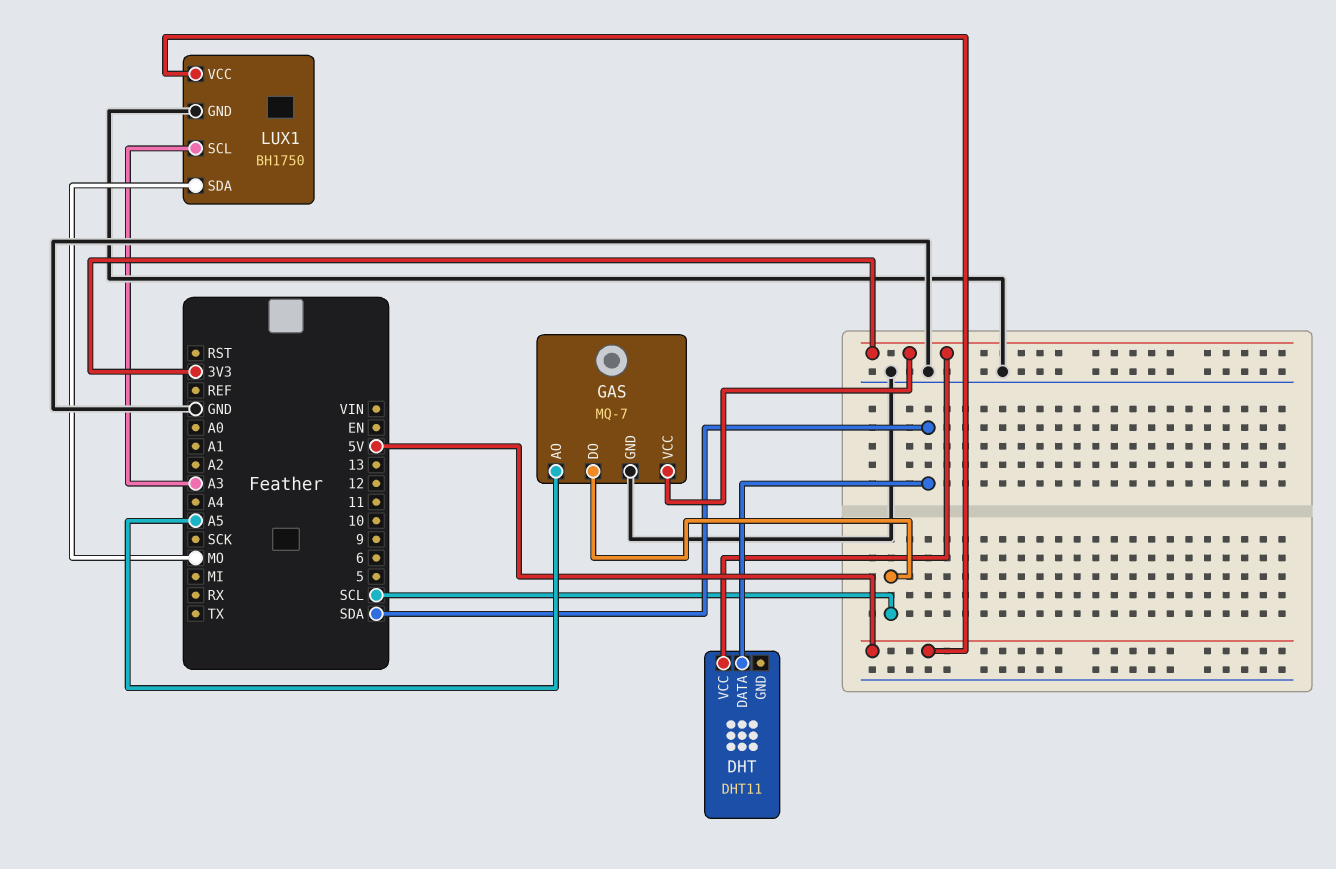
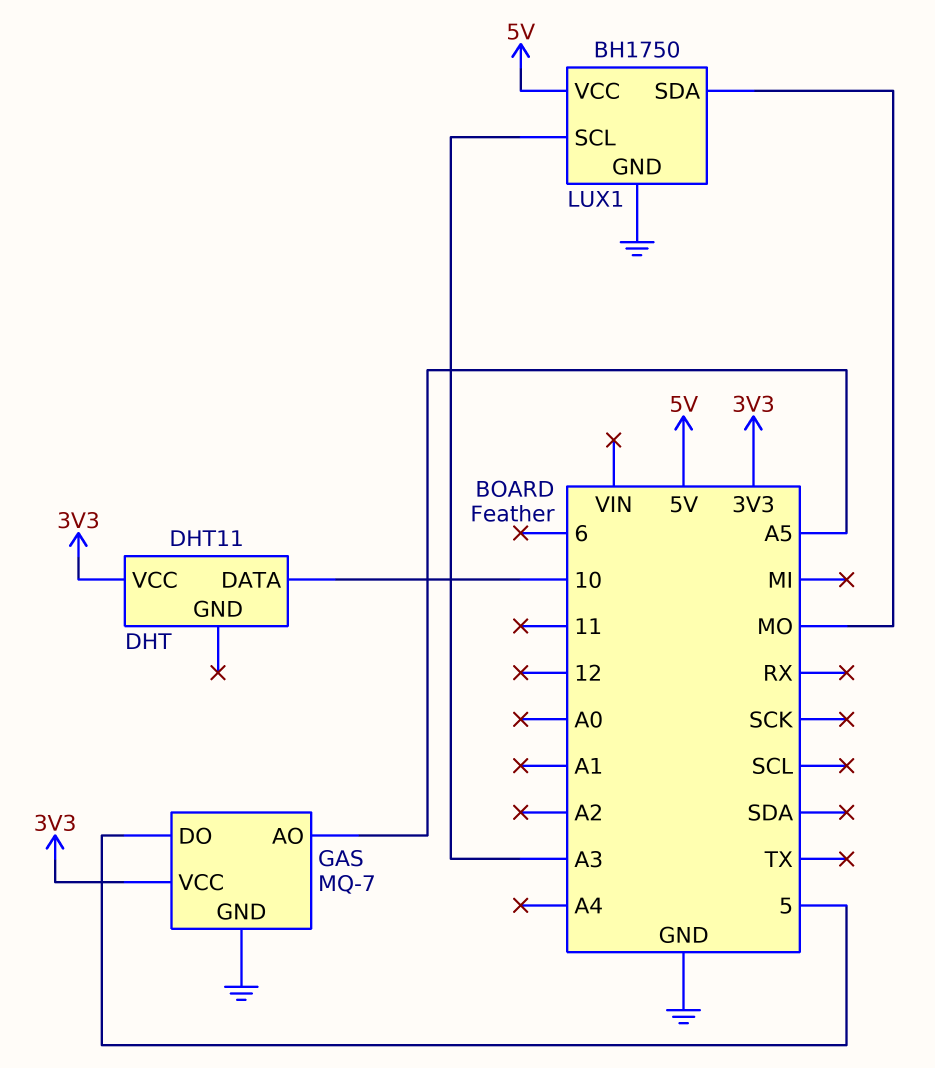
DHT pin DATA: SDA -> 10
GAS pin DO: SCL -> 5

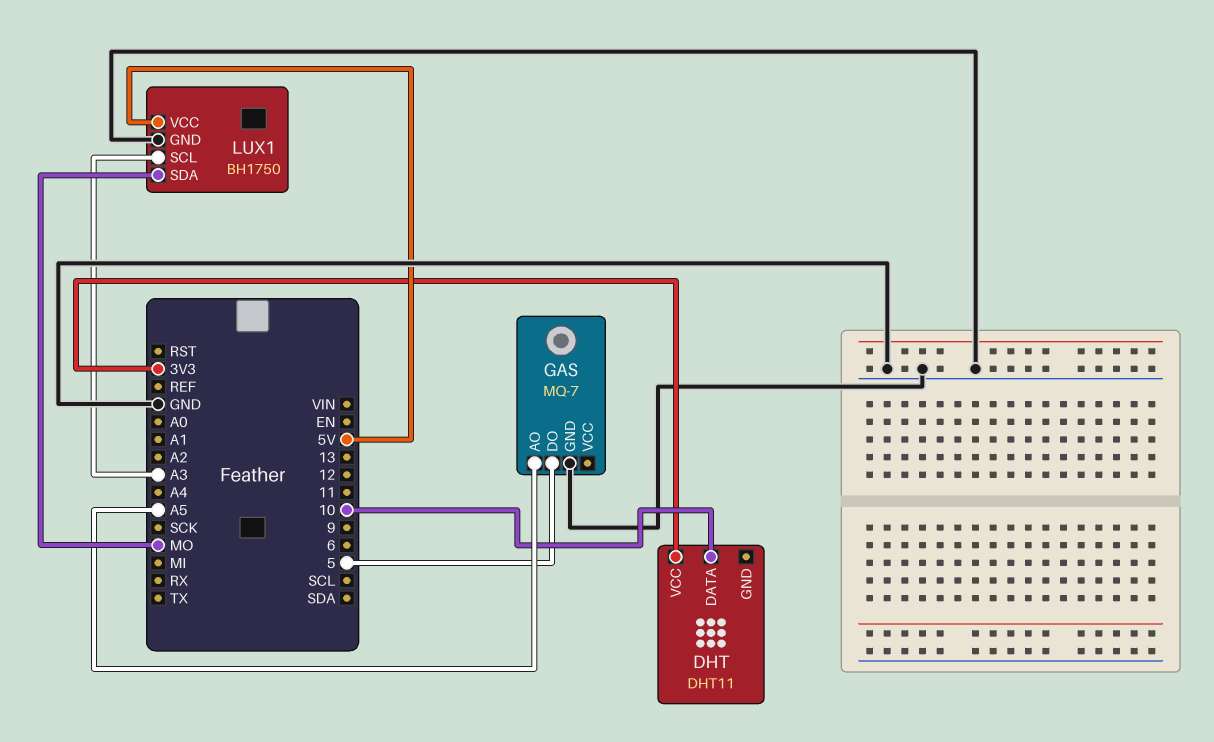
GAS pin VCC: 3V3 -> none

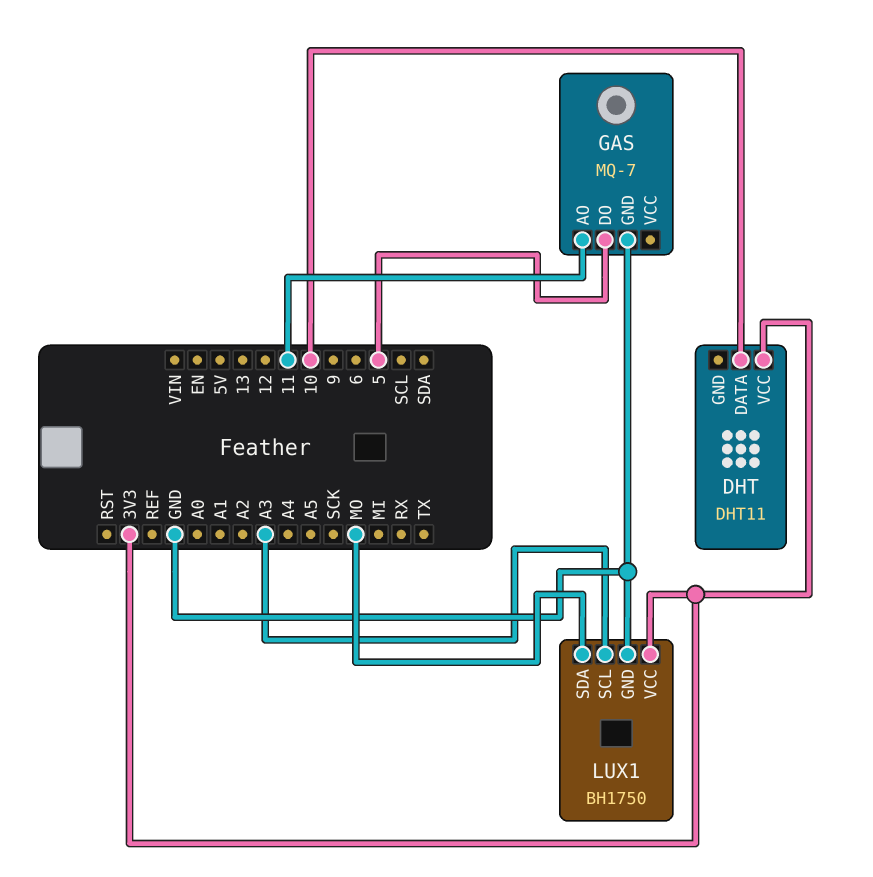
GAS pin AO: A5 -> 11
LUX1 pin VCC: 5V -> 3V3

